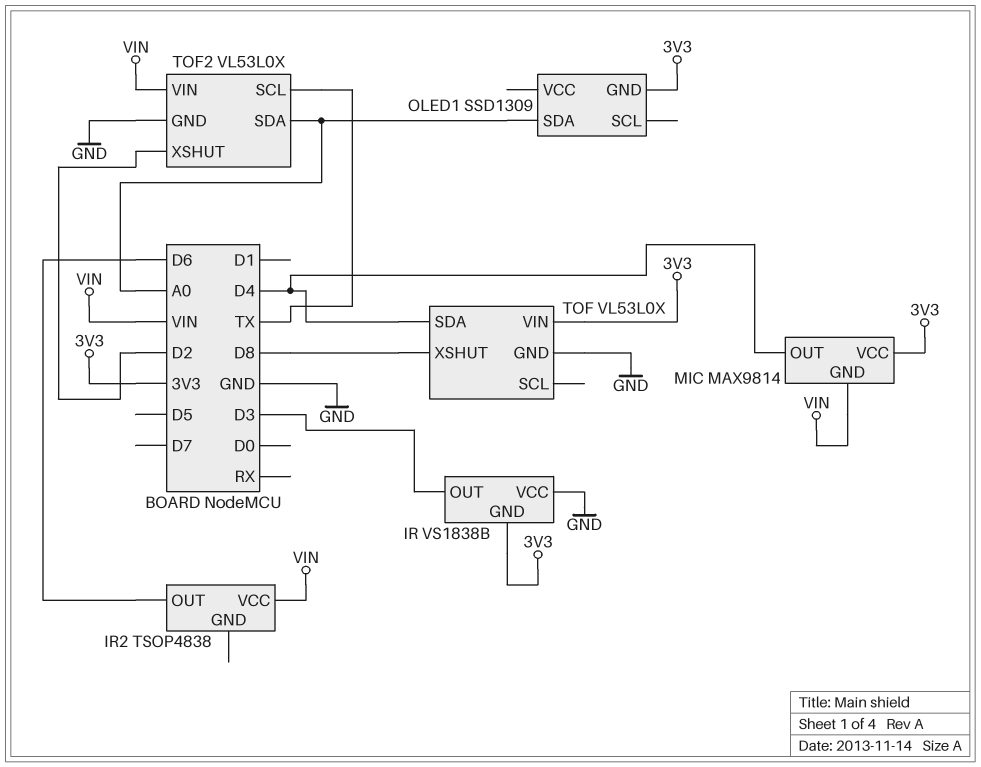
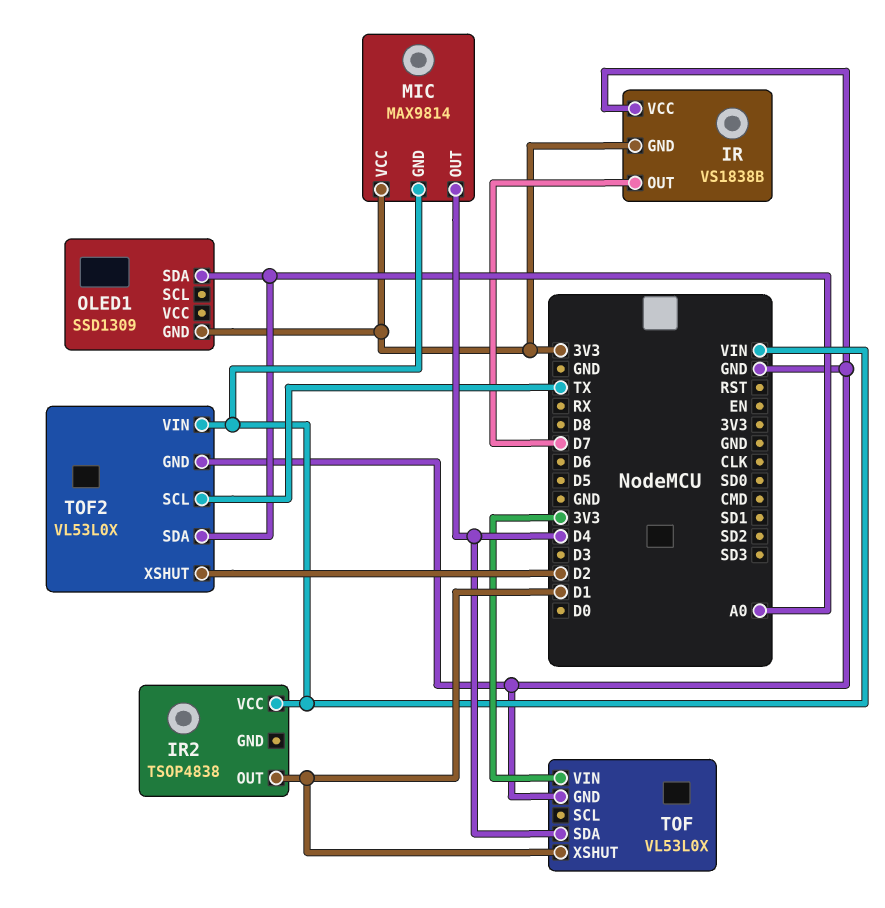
IR pin OUT: D3 -> D7
IR2 pin OUT: D6 -> D1
TOF pin XSHUT: D8 -> D1

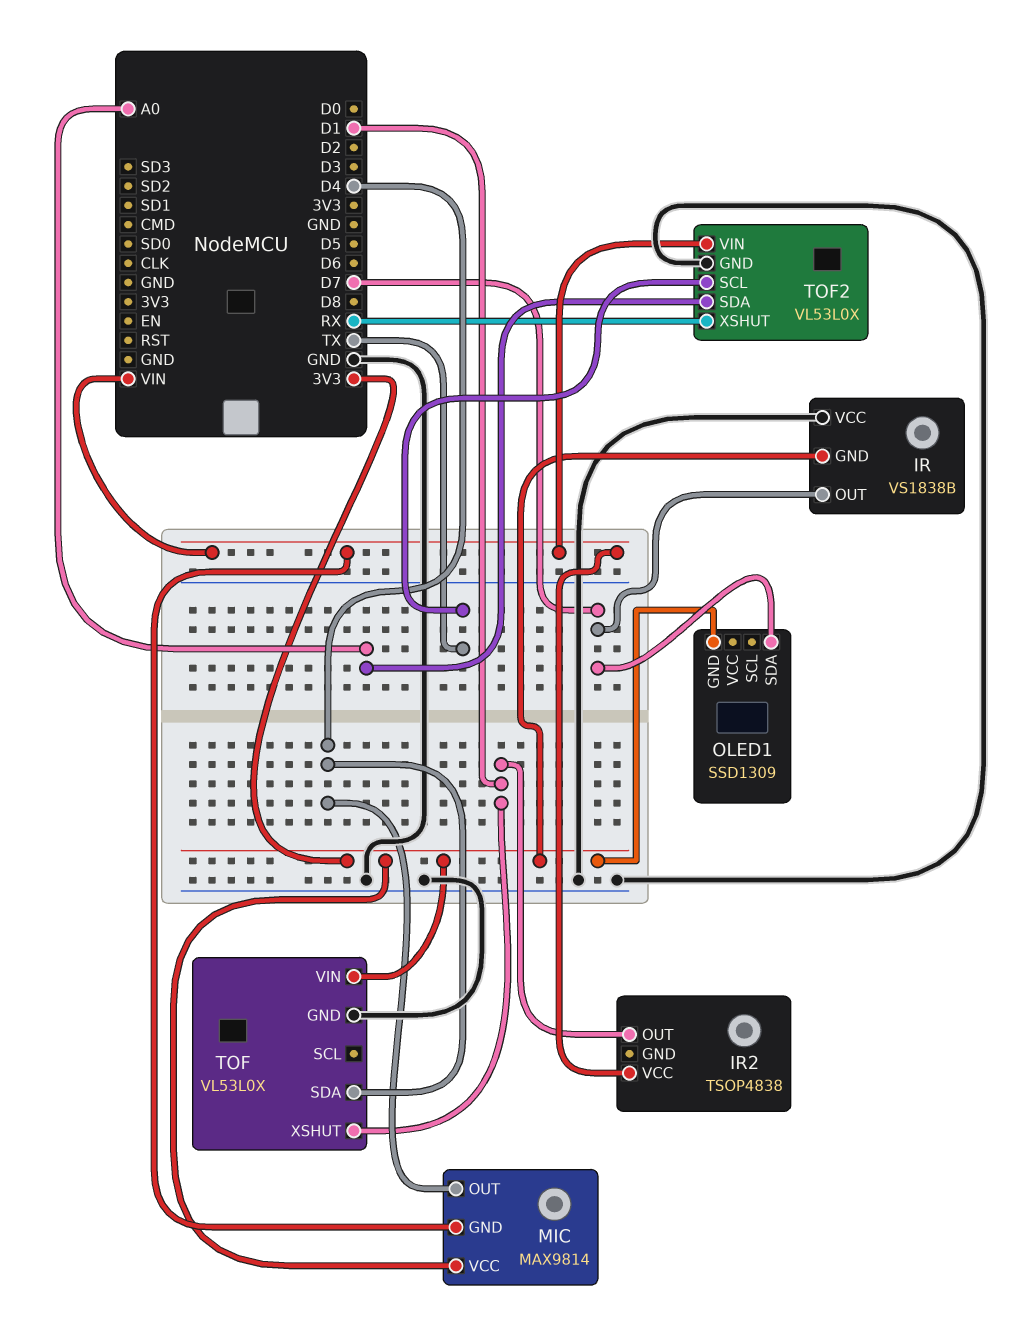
OLED1 pin SDA: A0 -> D7
TOF2 pin XSHUT: D2 -> RX

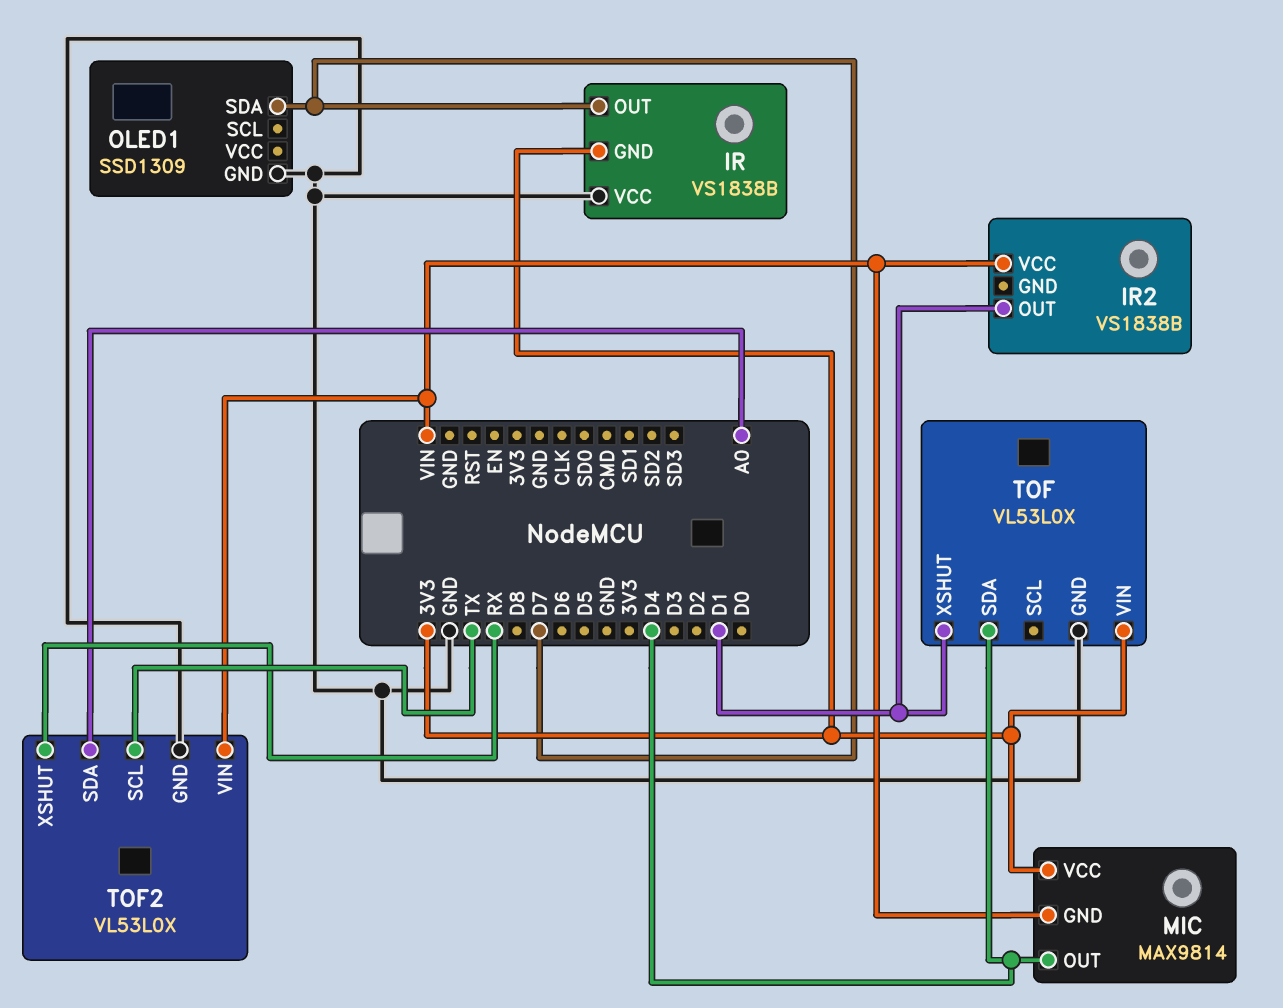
IR2: TSOP4838 -> VS1838B
OLED1 pin GND: 3V3 -> GND

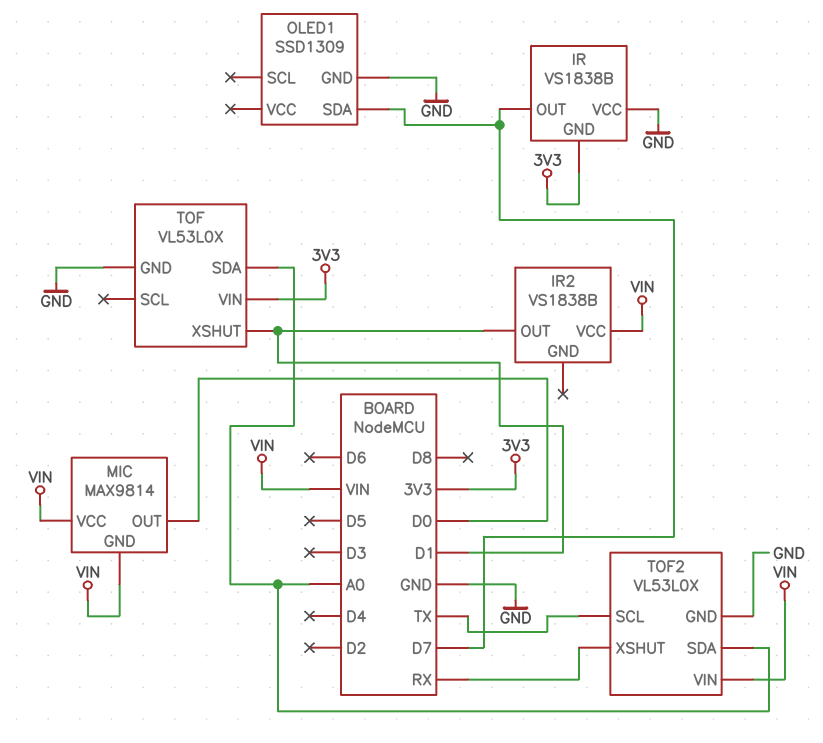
MIC pin OUT: D4 -> D0
MIC pin VCC: 3V3 -> VIN
TOF pin SDA: D4 -> A0

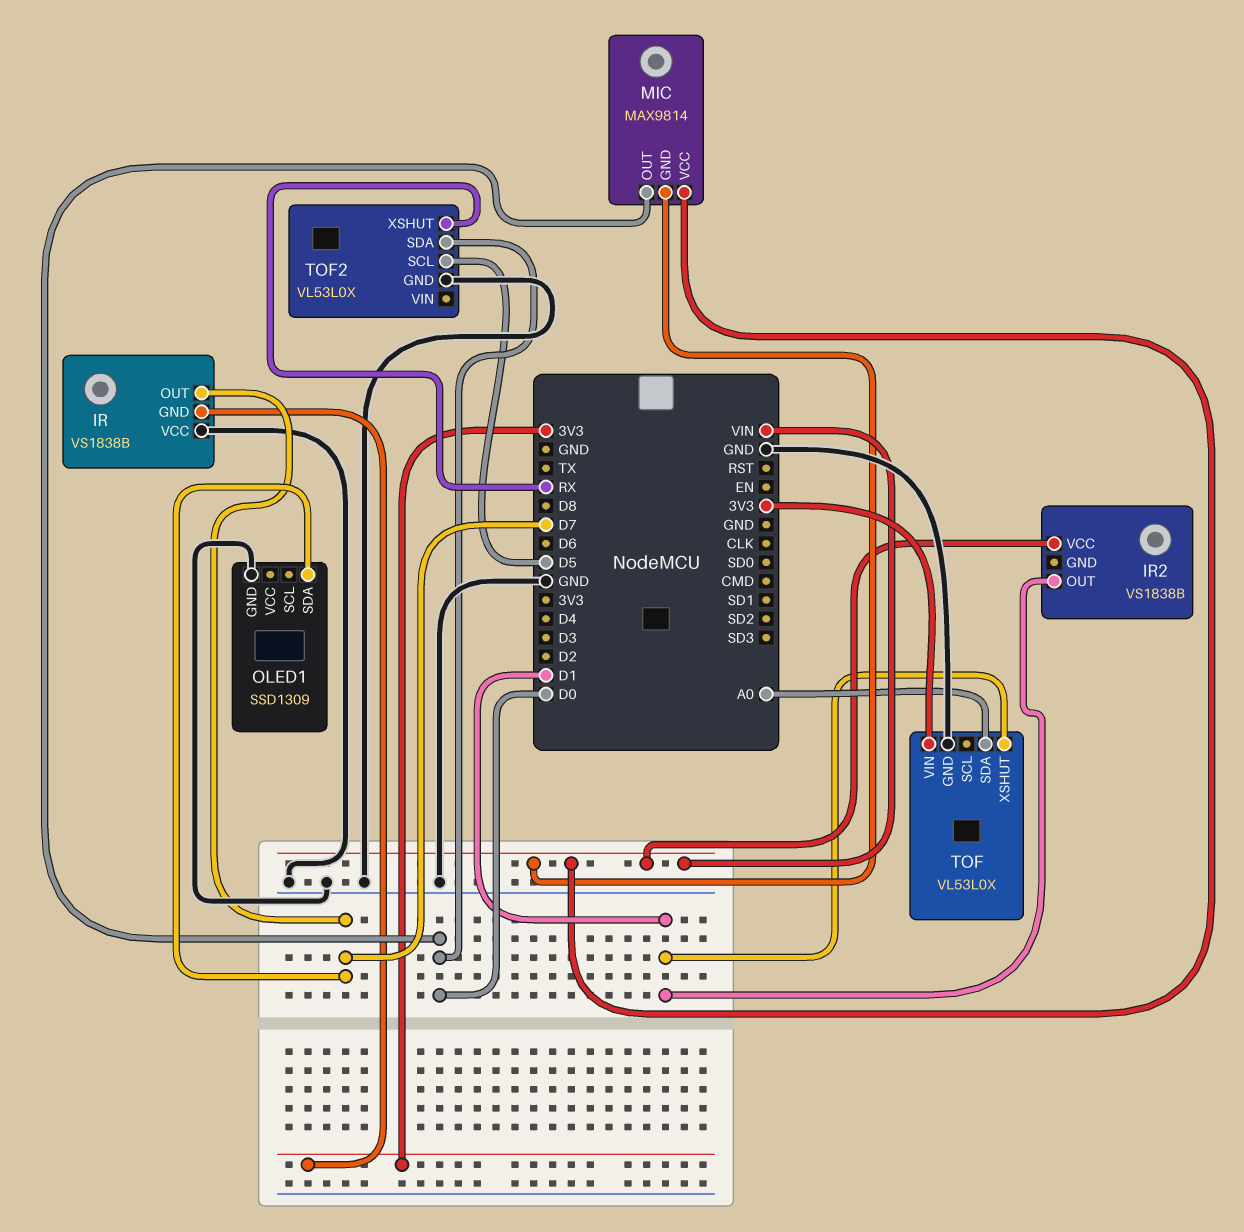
TOF2 pin SCL: TX -> D5
TOF2 pin SDA: A0 -> D0
TOF2 pin VIN: VIN -> none

